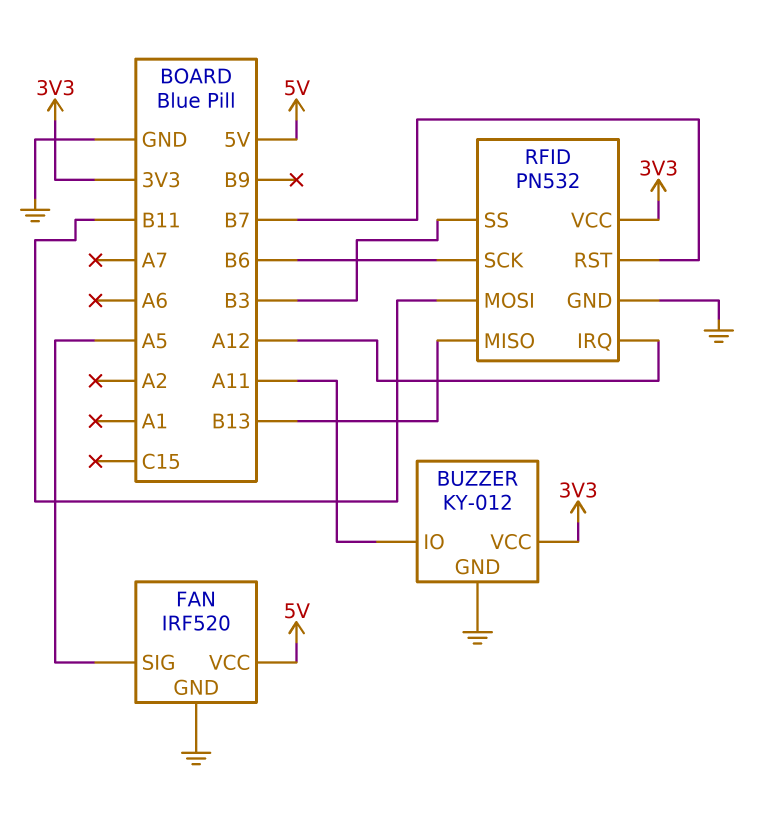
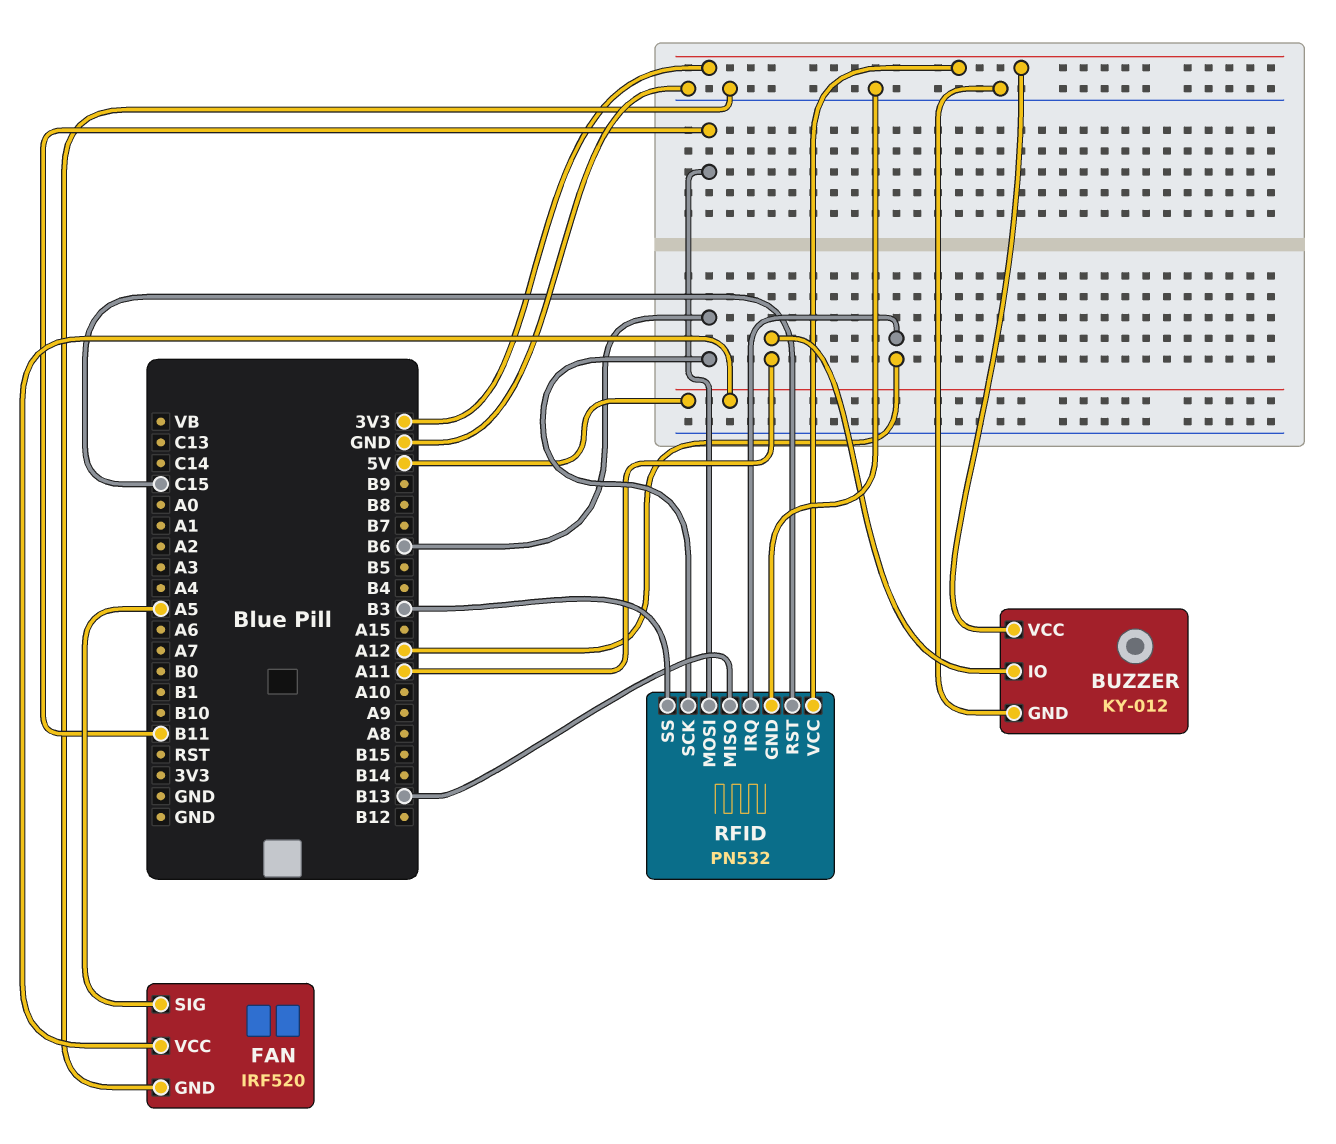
RFID pin RST: B7 -> C15

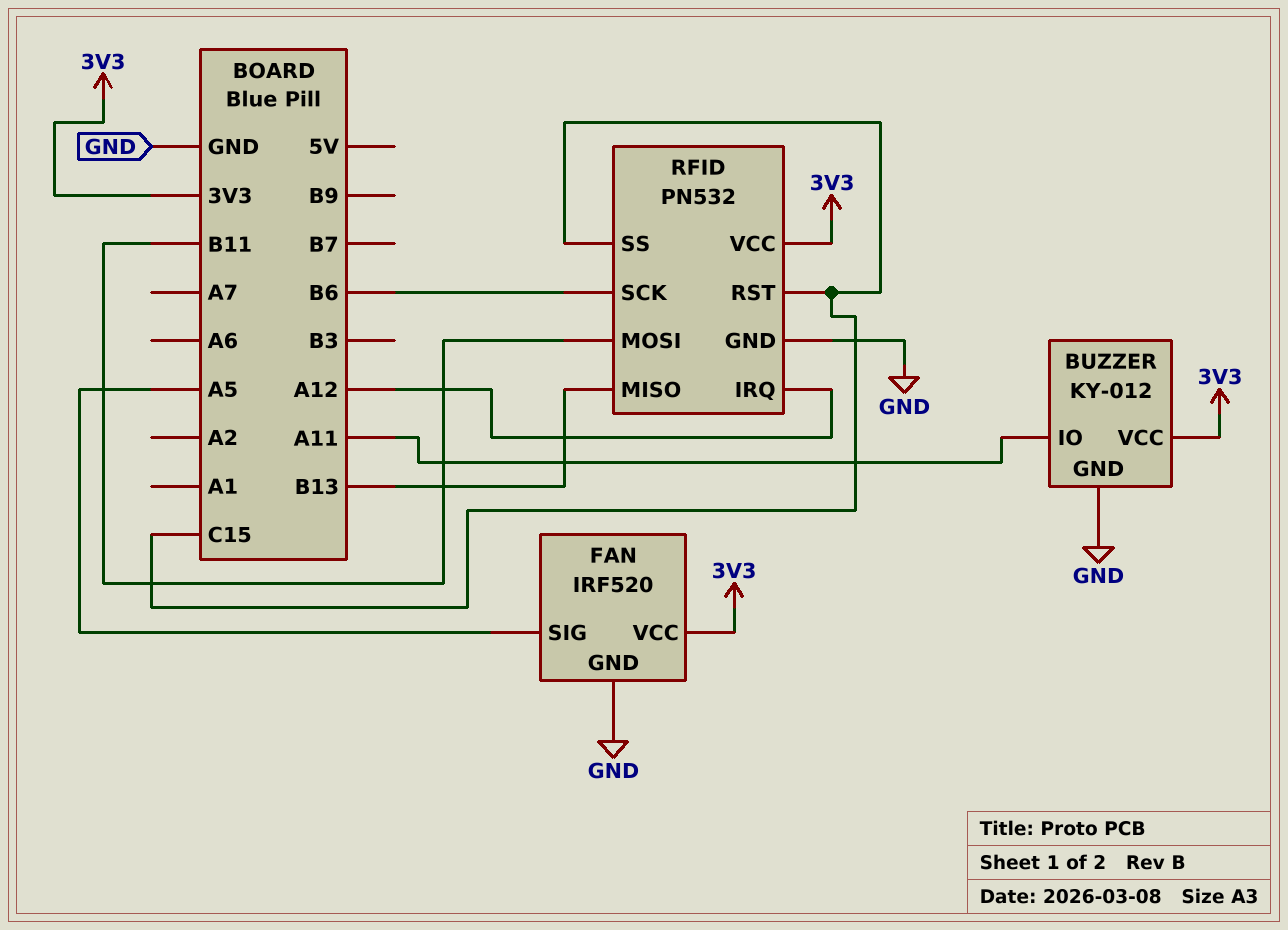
FAN pin VCC: 5V -> 3V3
RFID pin SS: B3 -> C15

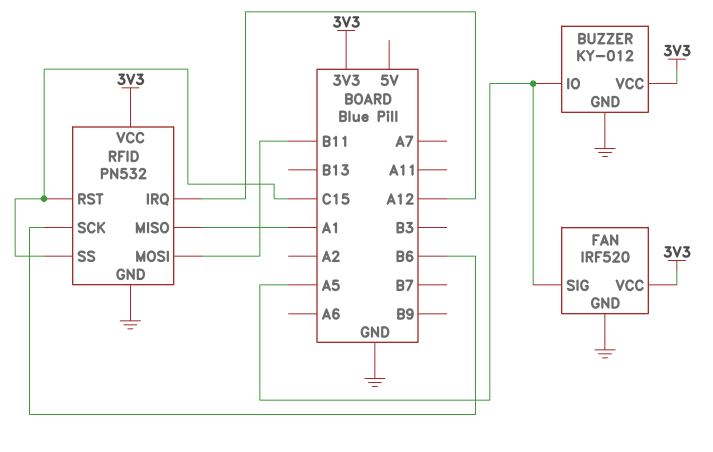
BUZZER pin IO: A11 -> A5
RFID pin MISO: B13 -> A1

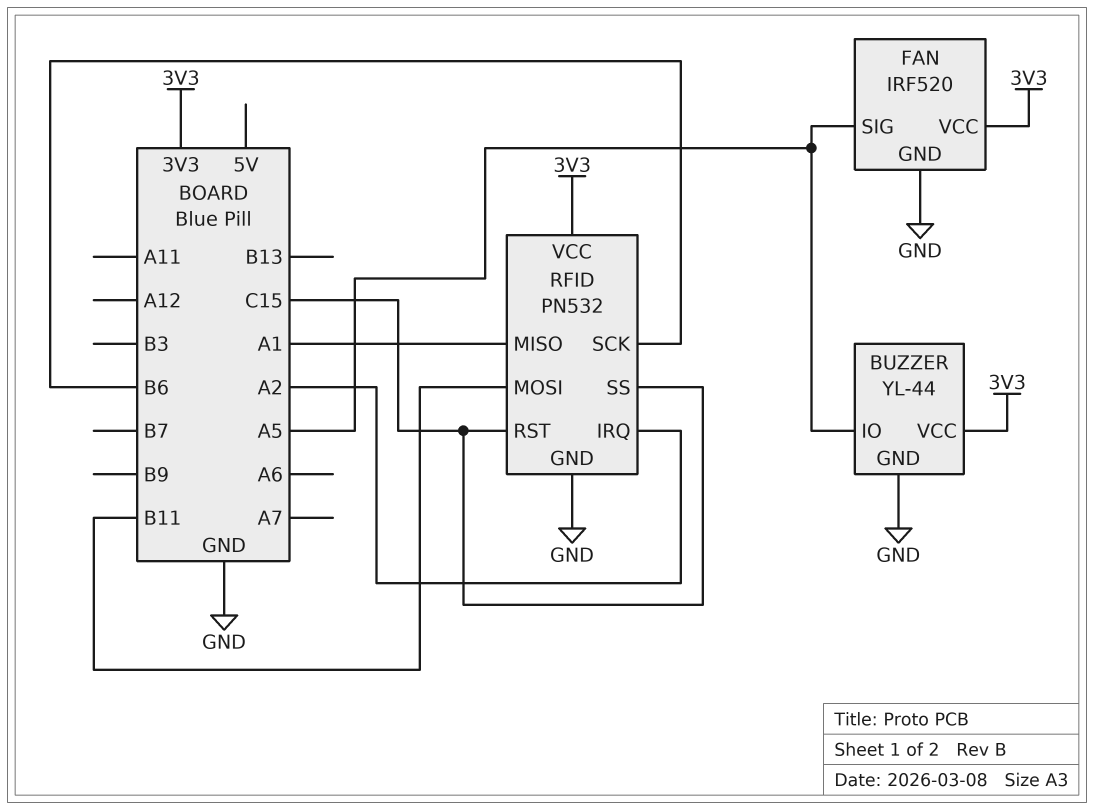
BUZZER: KY-012 -> YL-44
RFID pin IRQ: A12 -> A2

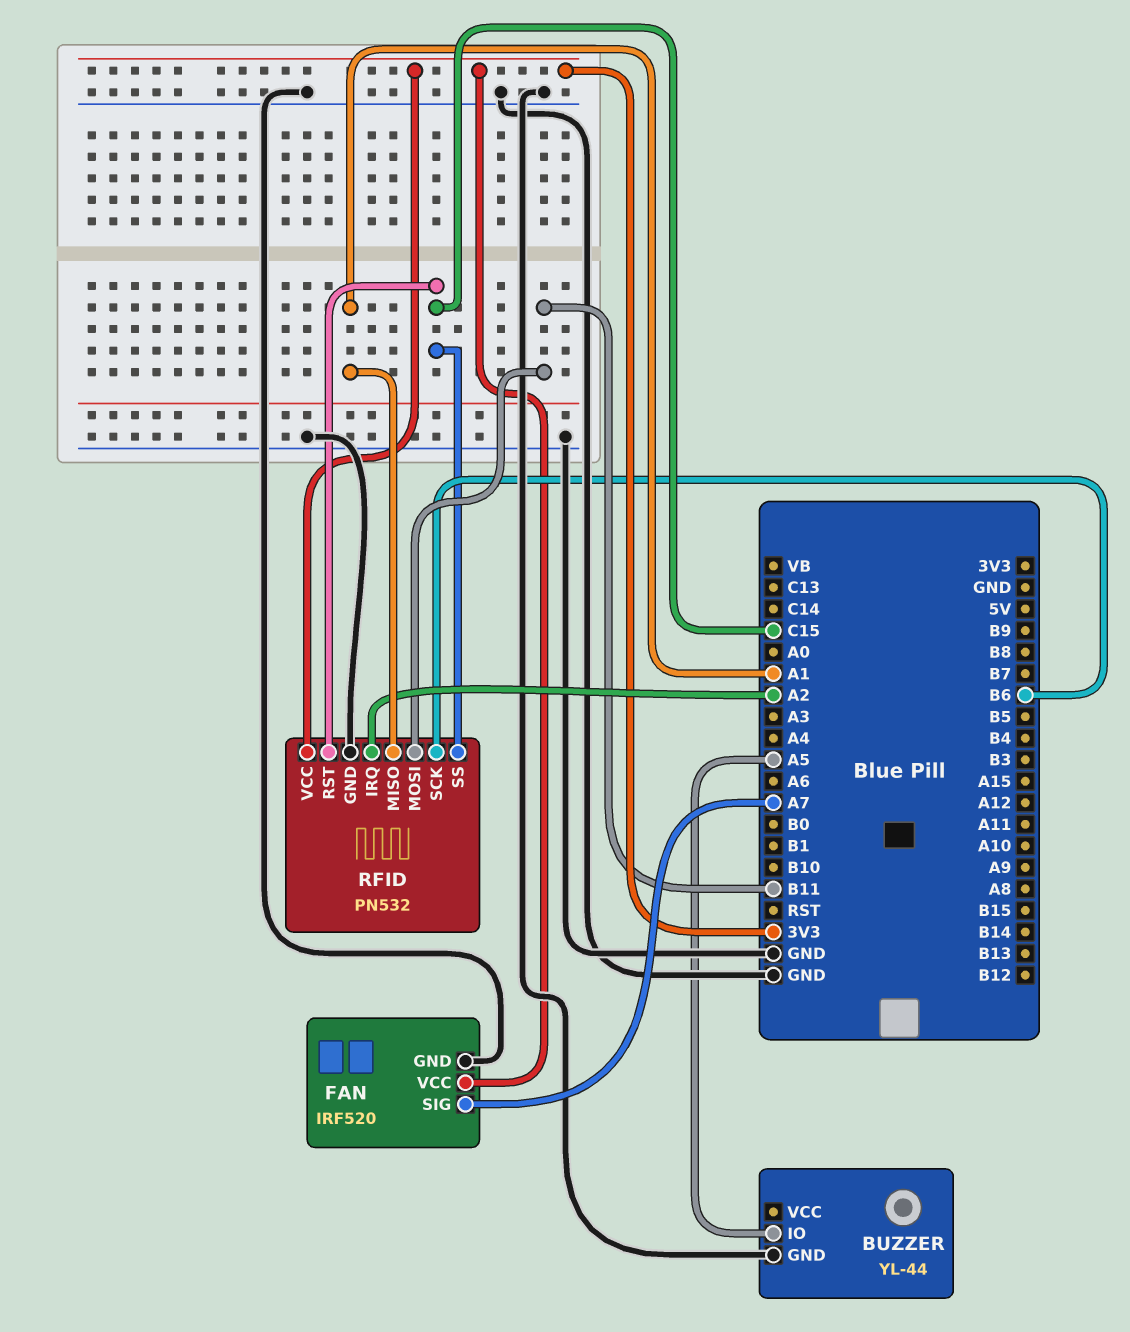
BUZZER pin VCC: 3V3 -> none
FAN pin SIG: A5 -> A7

